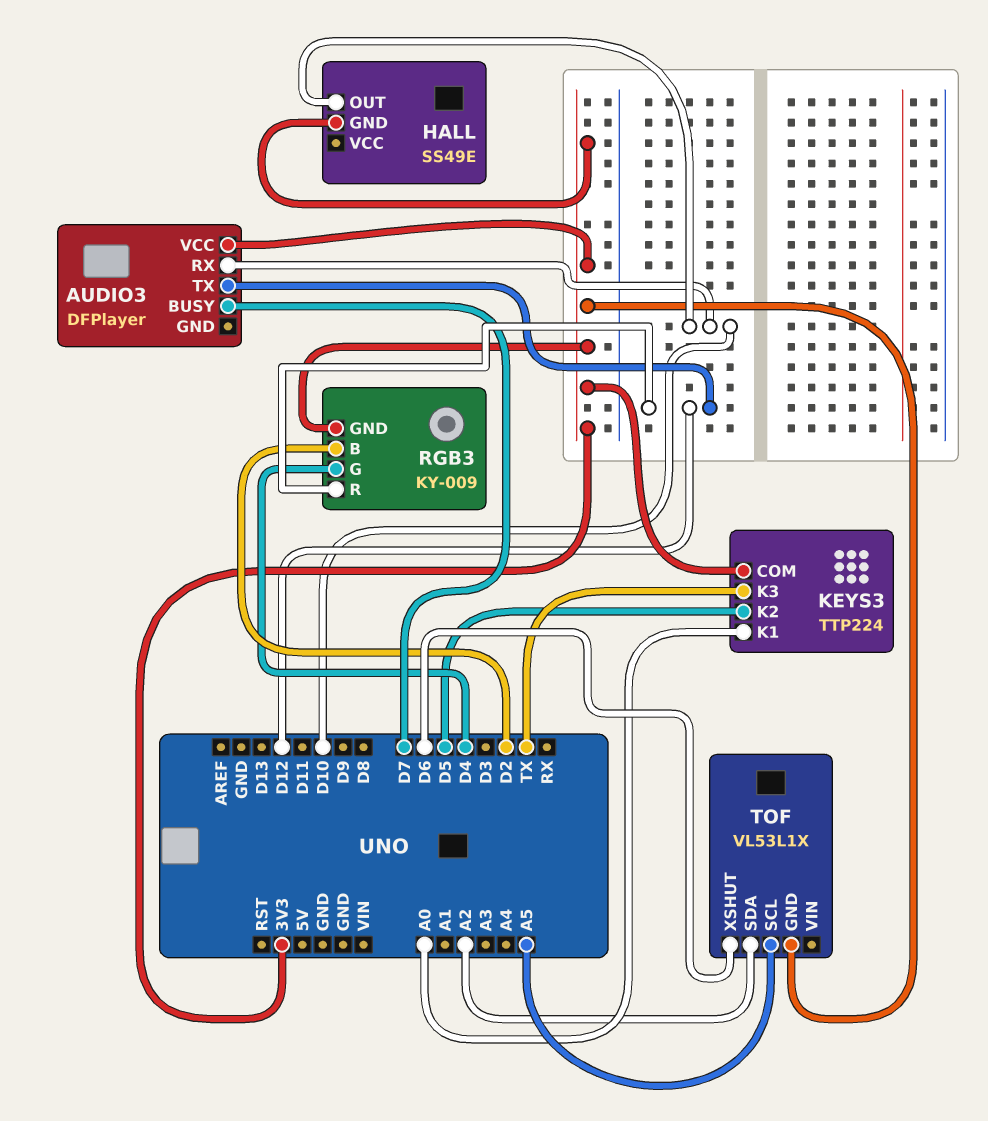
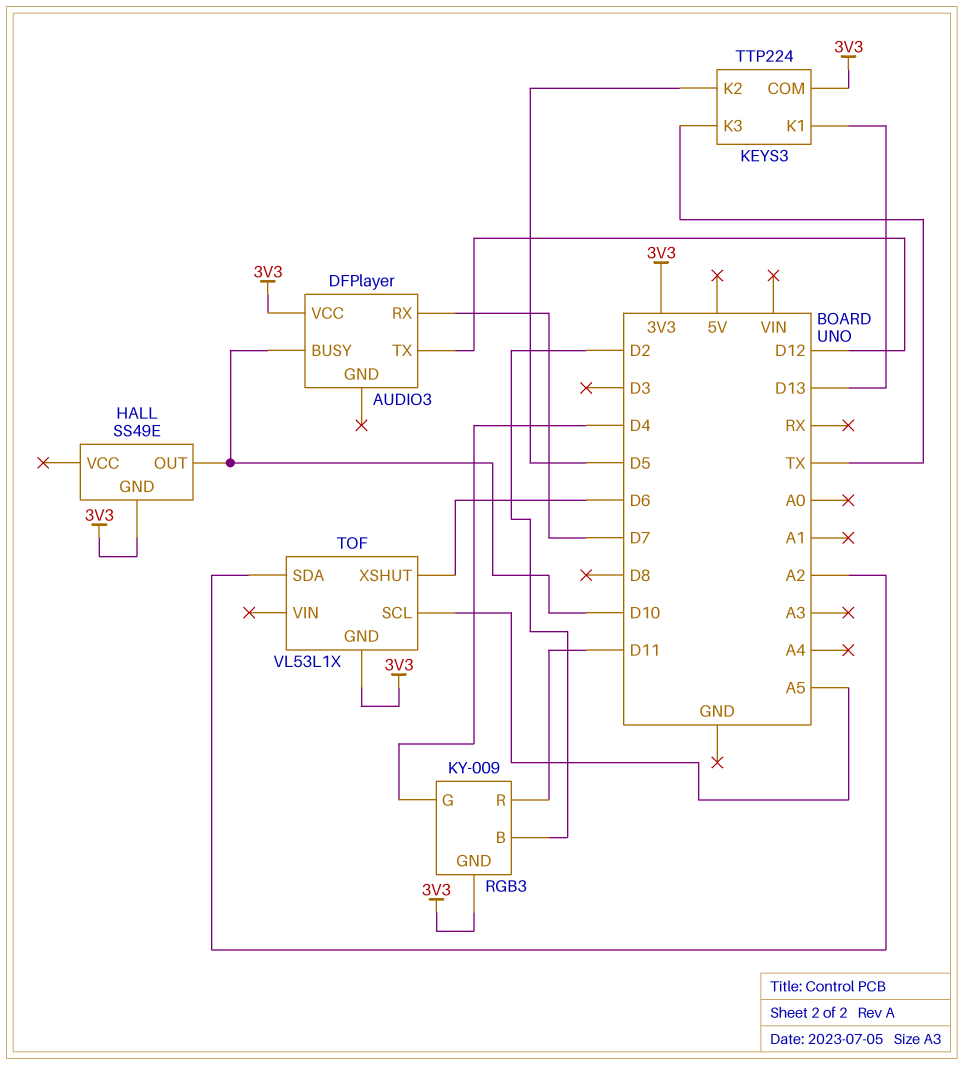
AUDIO3 pin BUSY: D7 -> D10
AUDIO3 pin RX: D10 -> D7
KEYS3 pin K1: A0 -> D13
RGB3 pin R: D12 -> D11

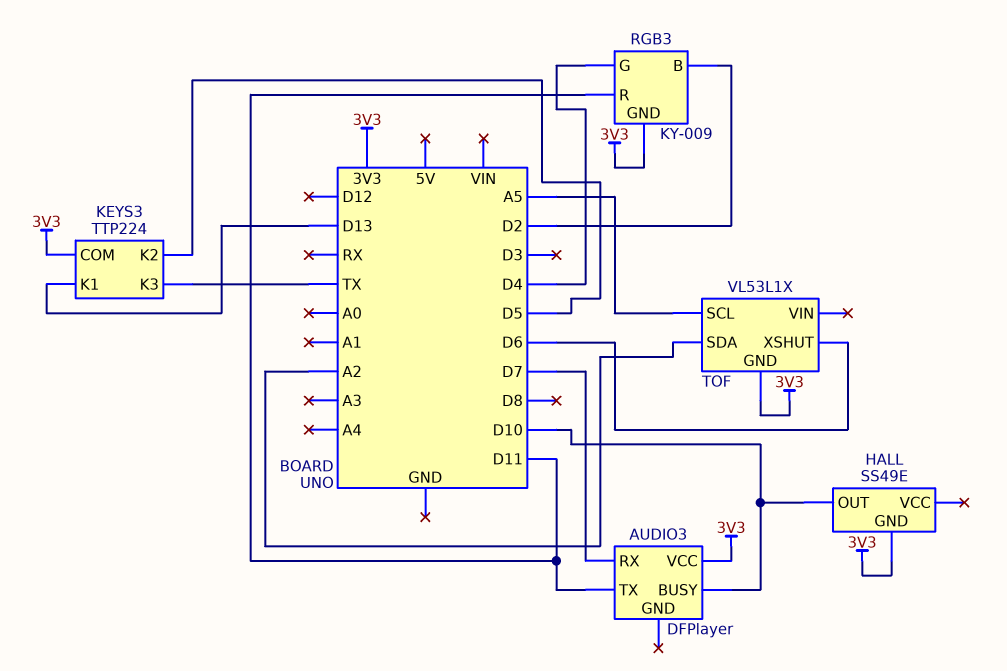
AUDIO3 pin TX: D12 -> D11

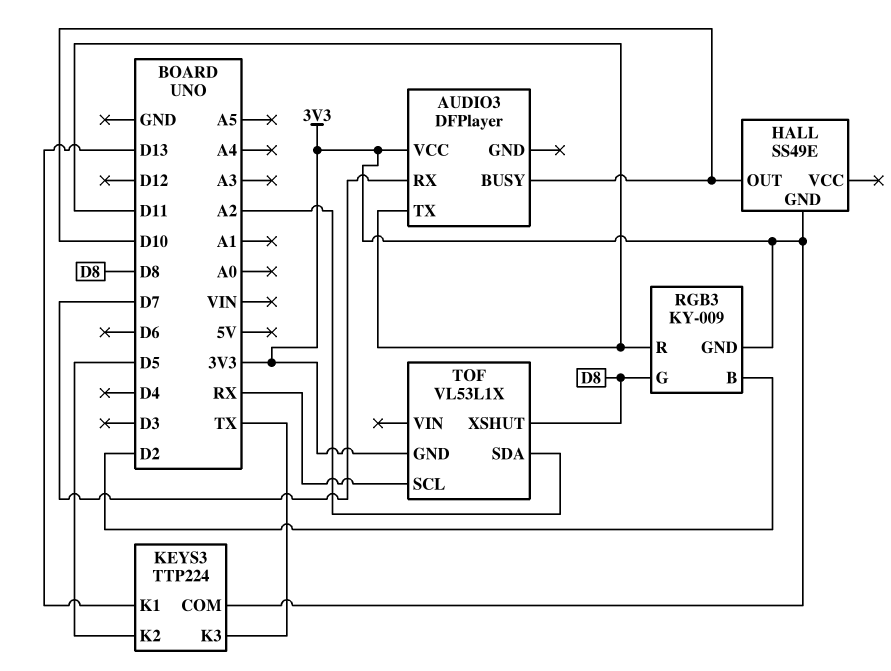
RGB3 pin G: D4 -> D8
TOF pin SCL: A5 -> RX
TOF pin XSHUT: D6 -> D8

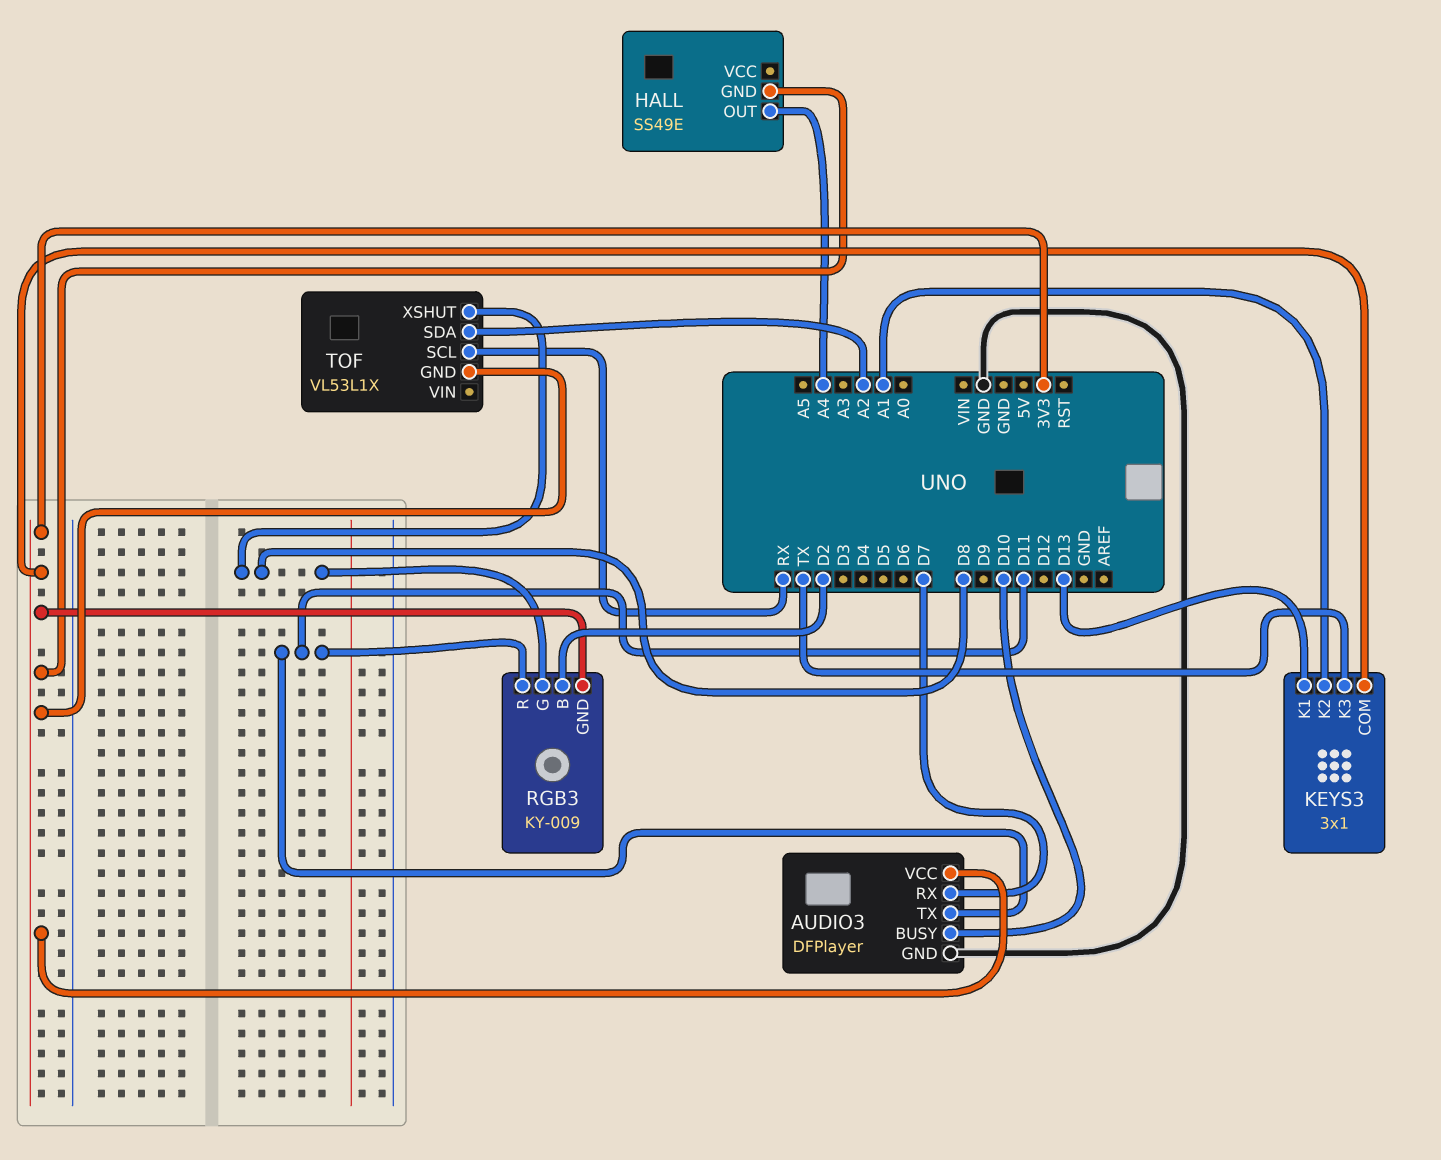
AUDIO3 pin GND: none -> GND
HALL pin OUT: D10 -> A4
KEYS3: TTP224 -> 3x1
KEYS3 pin K2: D5 -> A1

